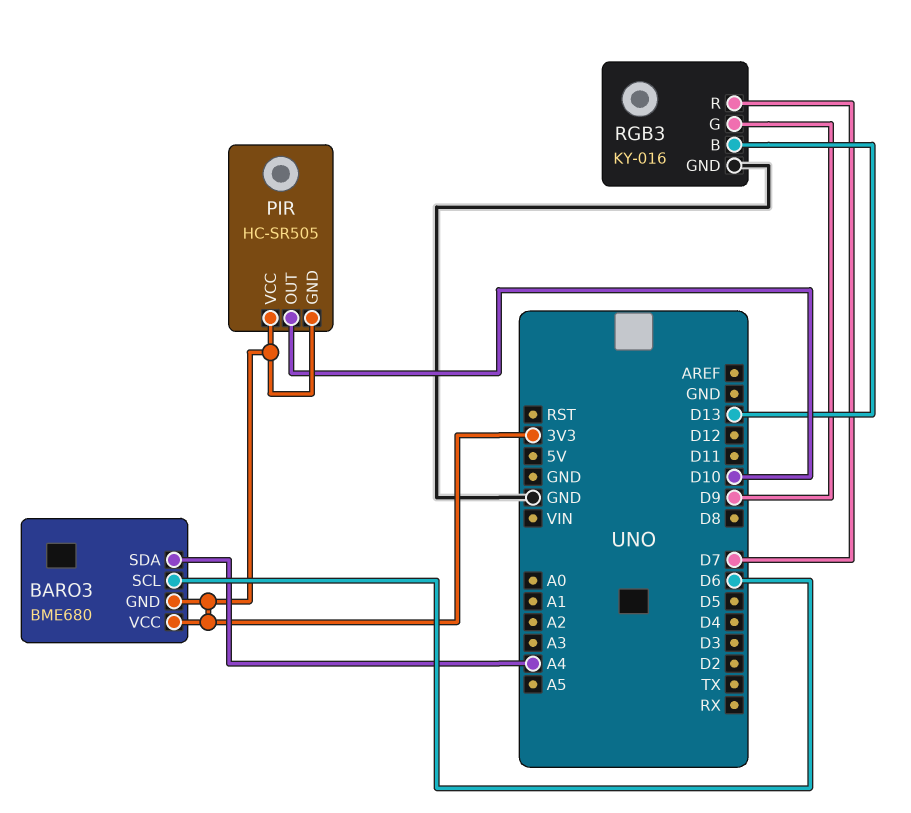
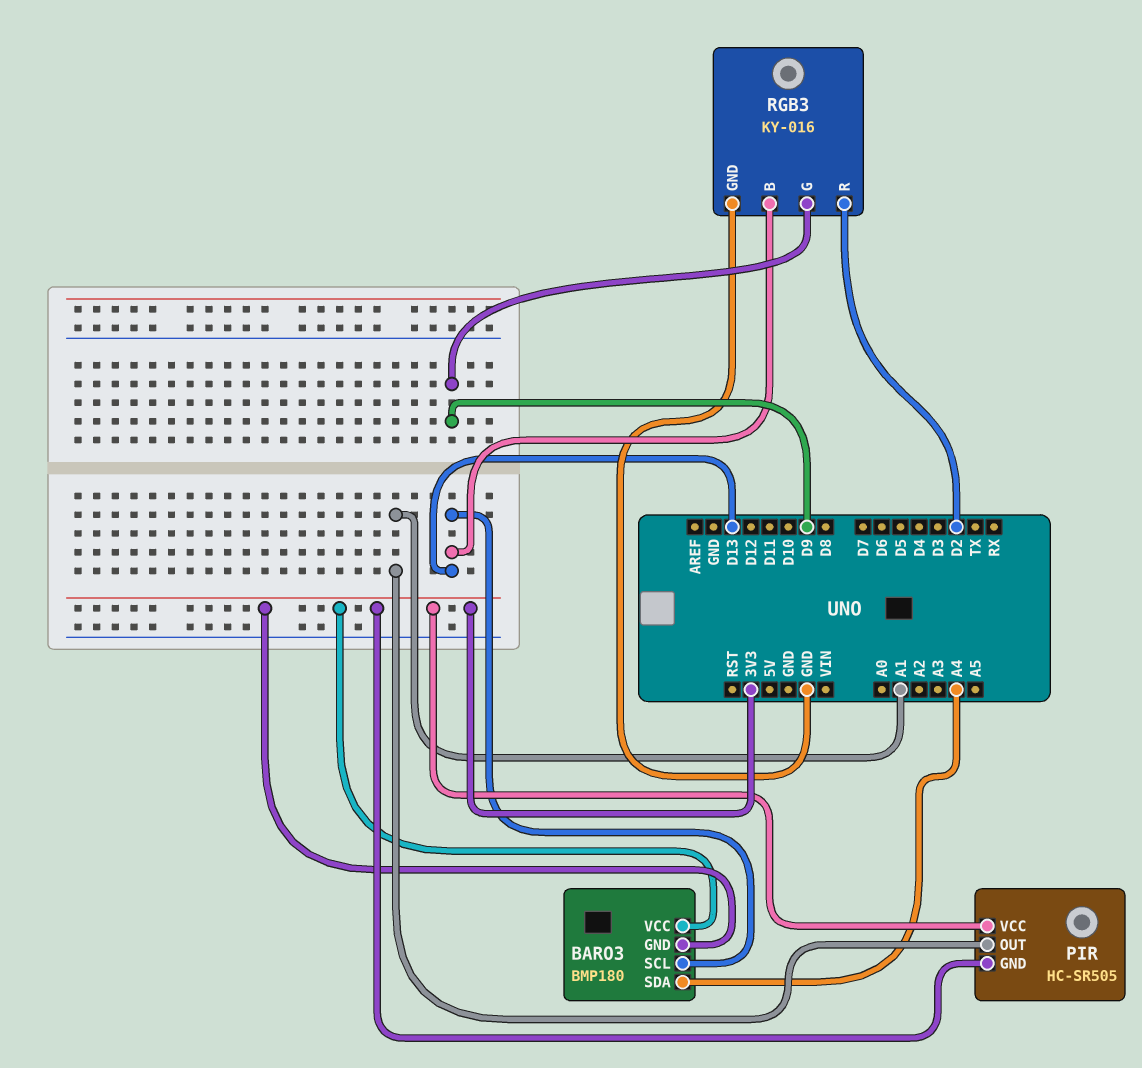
BARO3: BME680 -> BMP180
BARO3 pin SCL: D6 -> D13
PIR pin OUT: D10 -> A1
RGB3 pin R: D7 -> D2

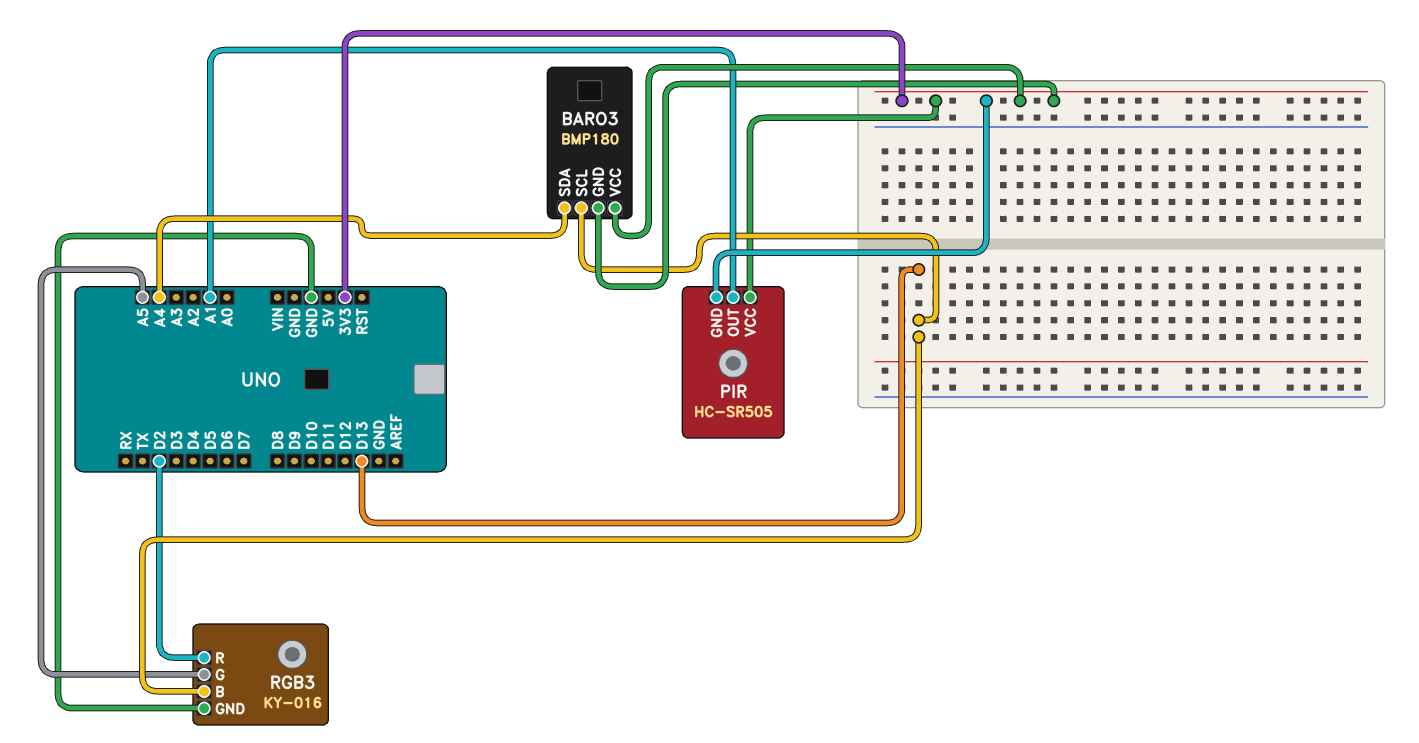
RGB3 pin G: D9 -> A5

